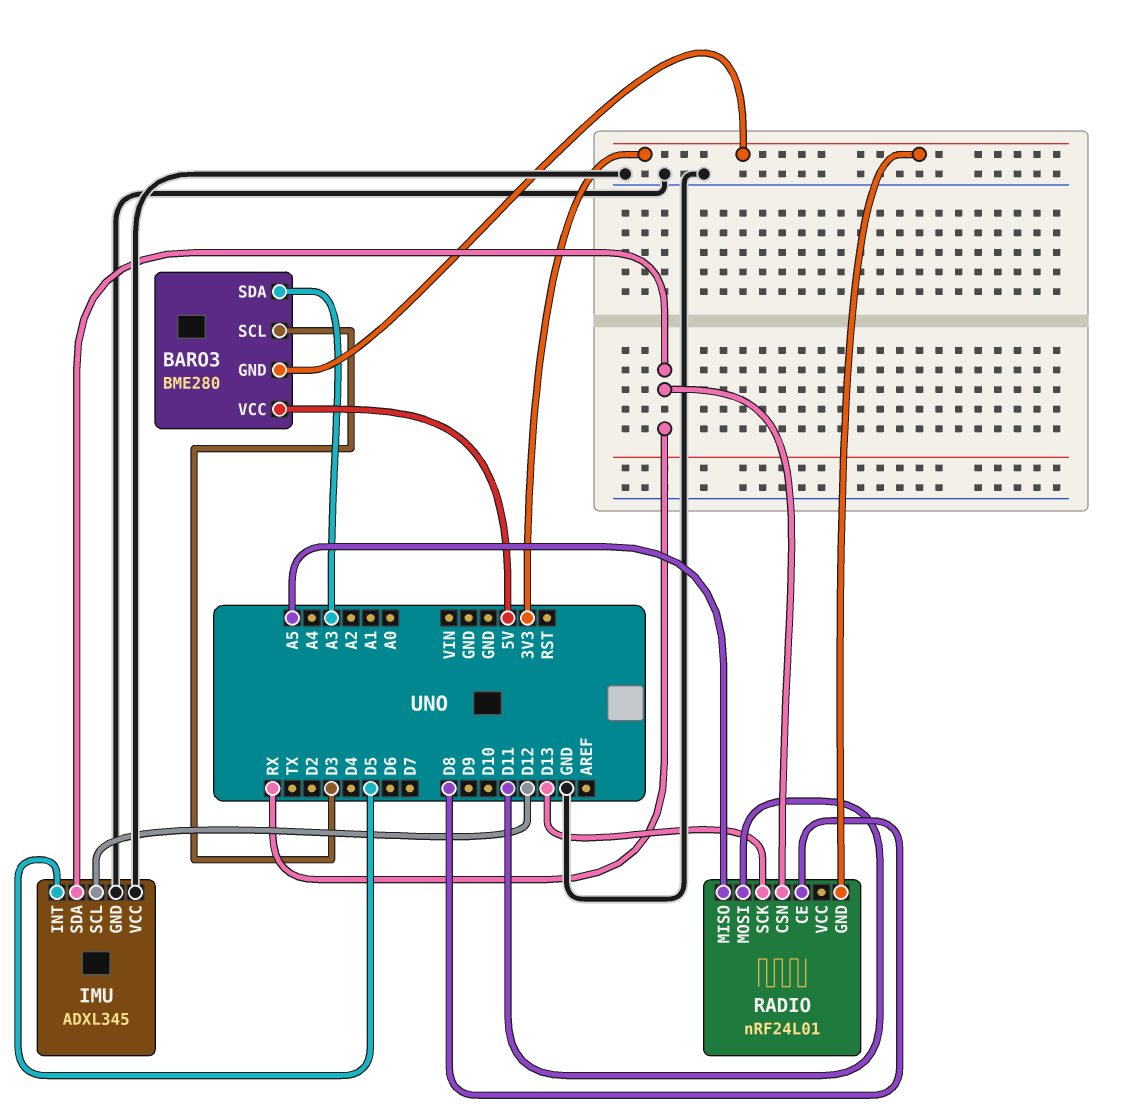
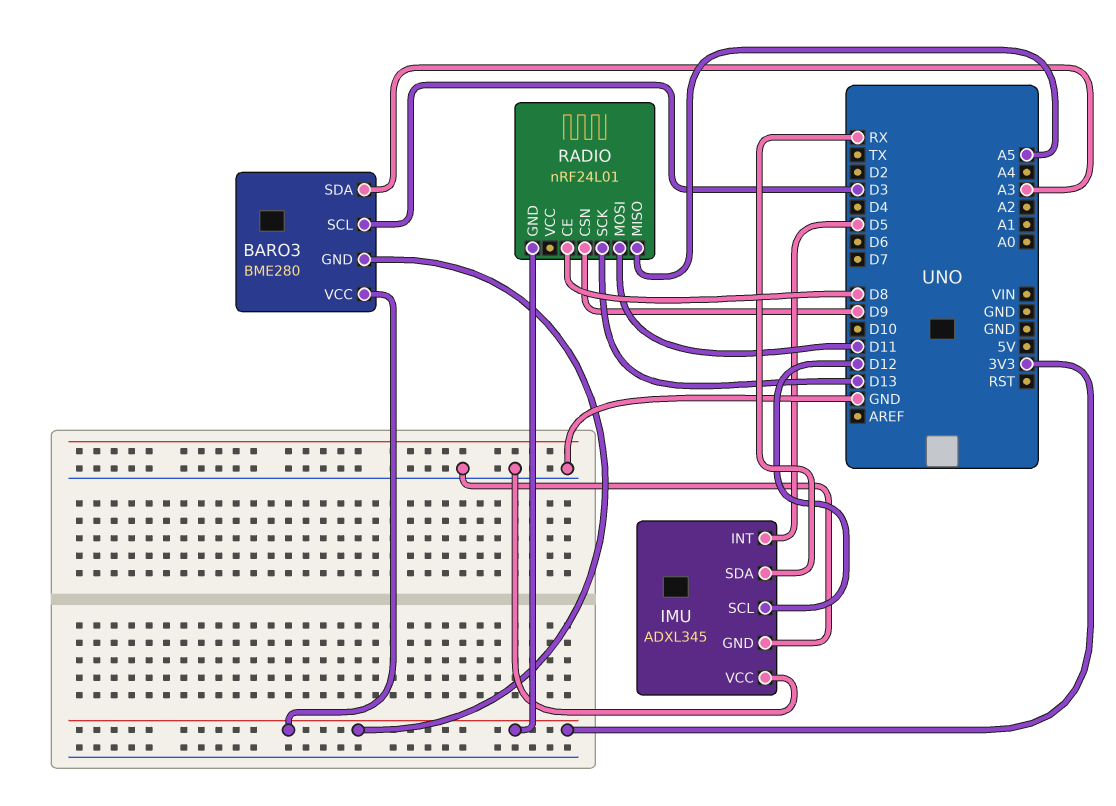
BARO3 pin VCC: 5V -> 3V3
RADIO pin CSN: RX -> D9

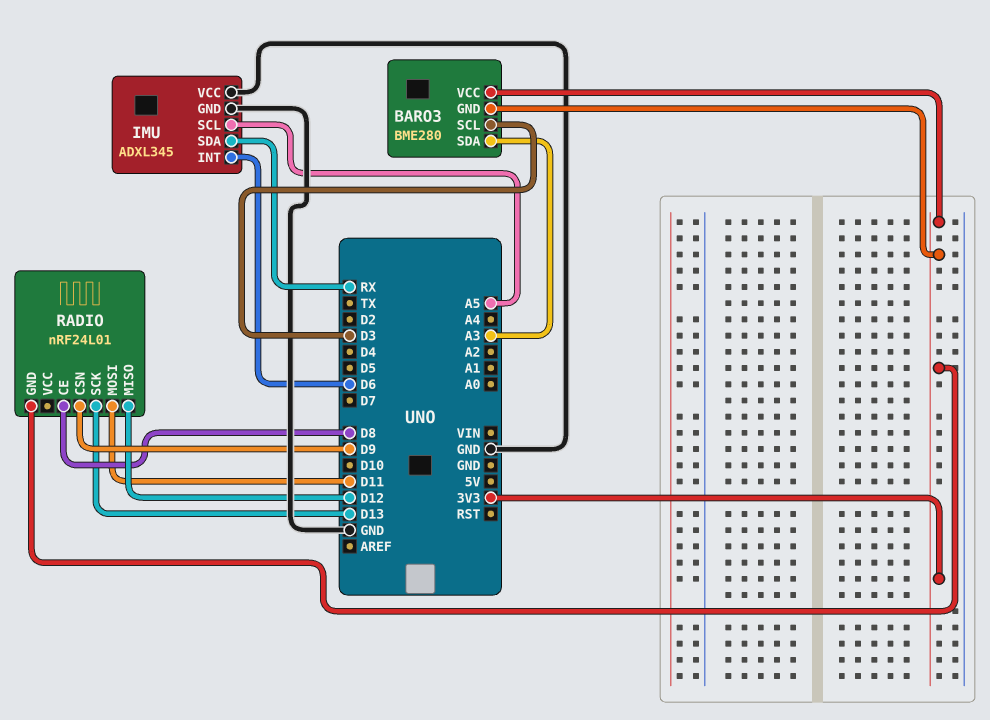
IMU pin INT: D5 -> D6
IMU pin SCL: D12 -> A5
RADIO pin MISO: A5 -> D12

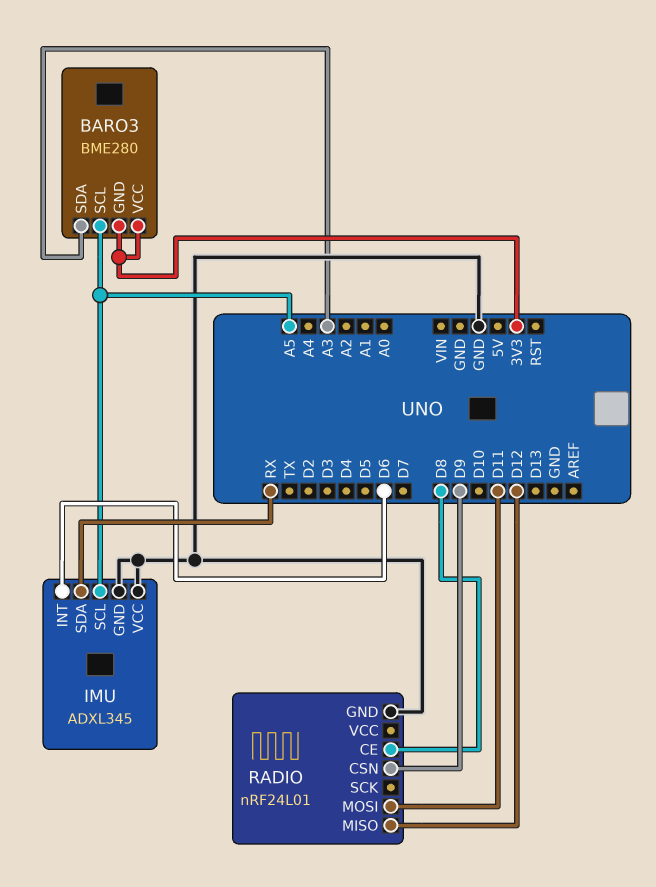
BARO3 pin SCL: D3 -> A5
RADIO pin GND: 3V3 -> GND
RADIO pin SCK: D13 -> none

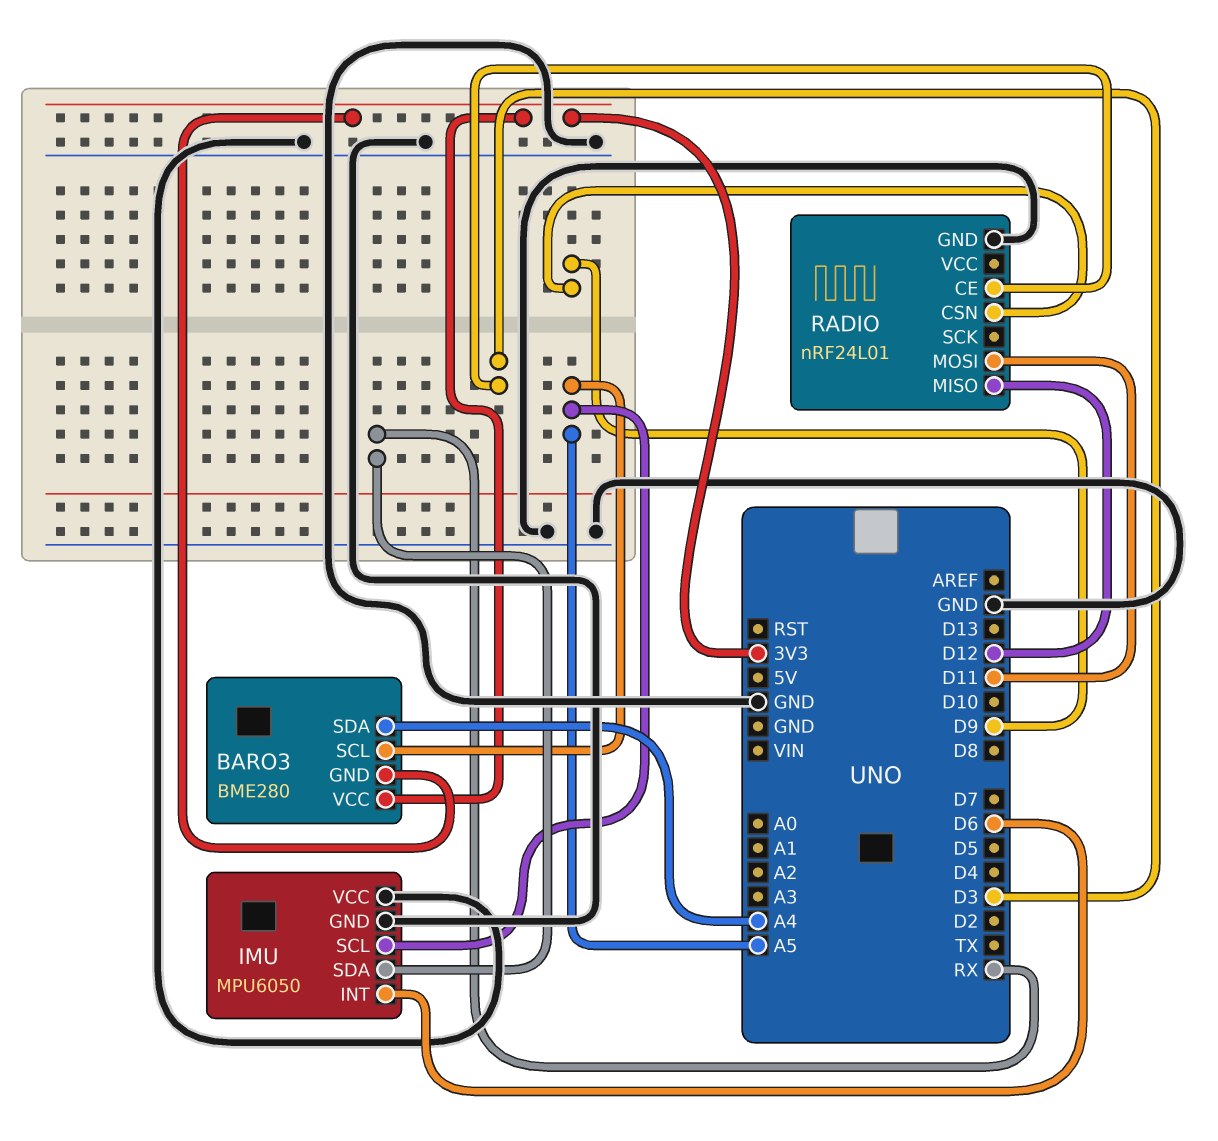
BARO3 pin SDA: A3 -> A4
IMU: ADXL345 -> MPU6050
RADIO pin CE: D8 -> D3

